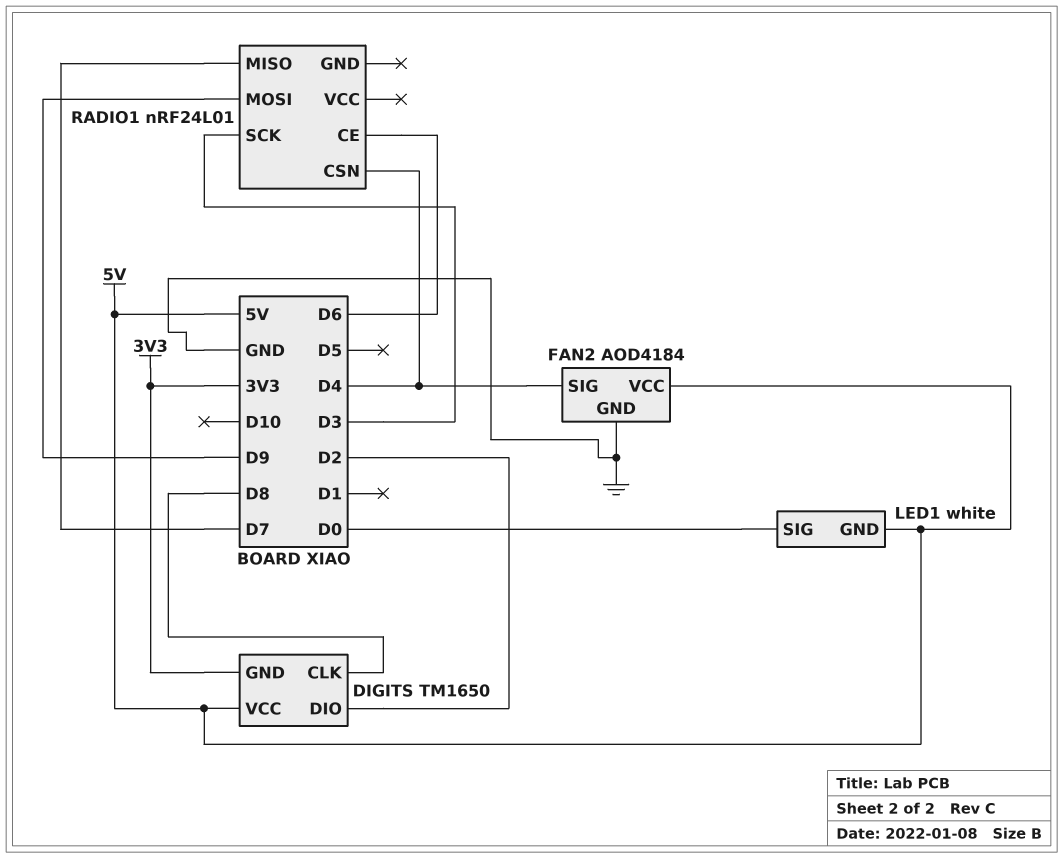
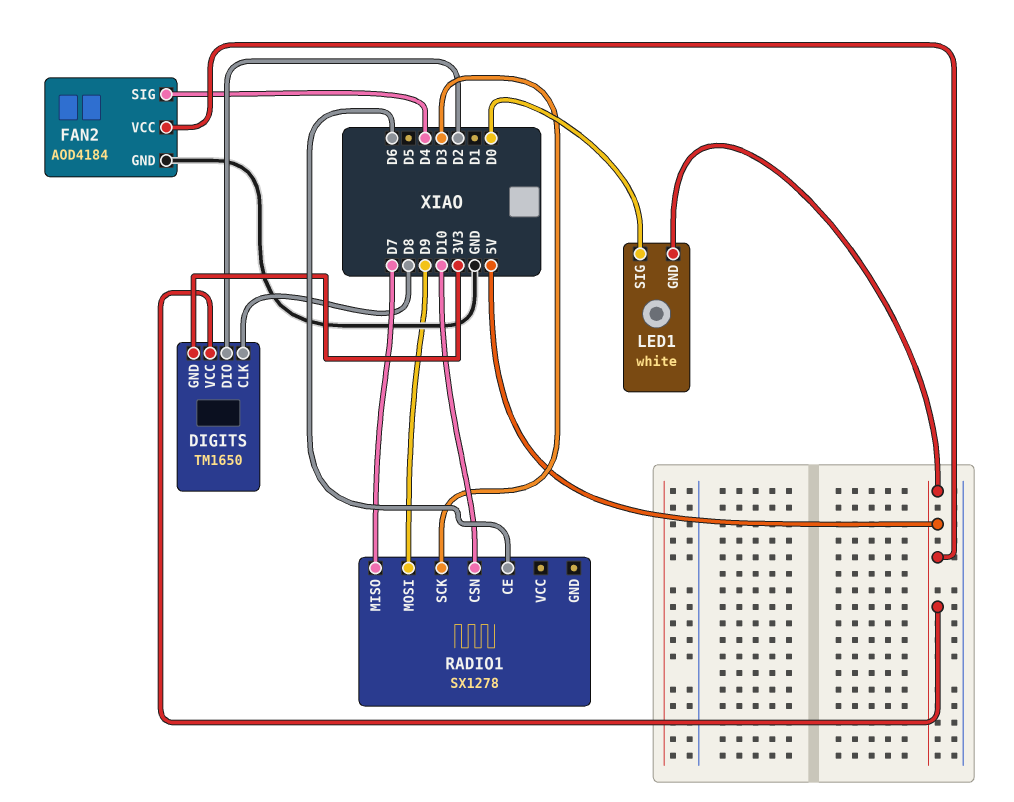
RADIO1: nRF24L01 -> SX1278
RADIO1 pin CSN: D4 -> D10

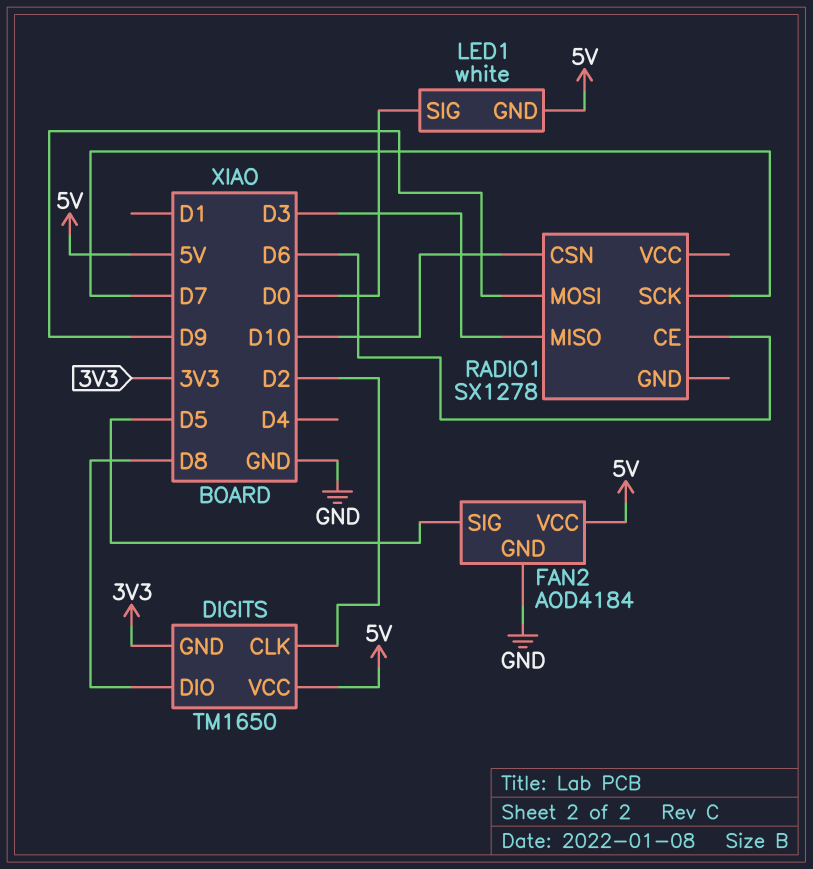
DIGITS pin CLK: D8 -> D2
DIGITS pin DIO: D2 -> D8
FAN2 pin SIG: D4 -> D5
RADIO1 pin MISO: D7 -> D3
RADIO1 pin SCK: D3 -> D7

